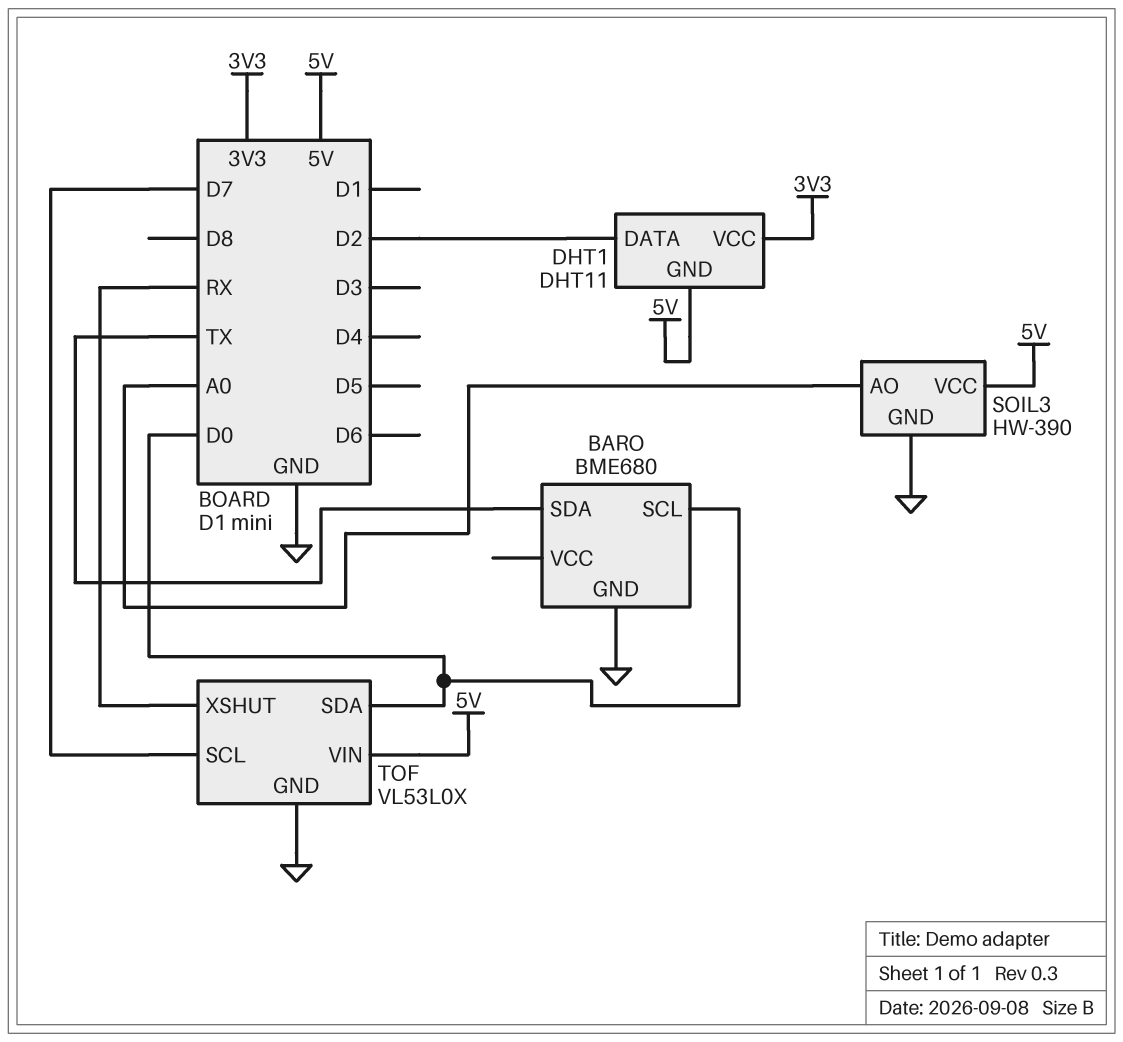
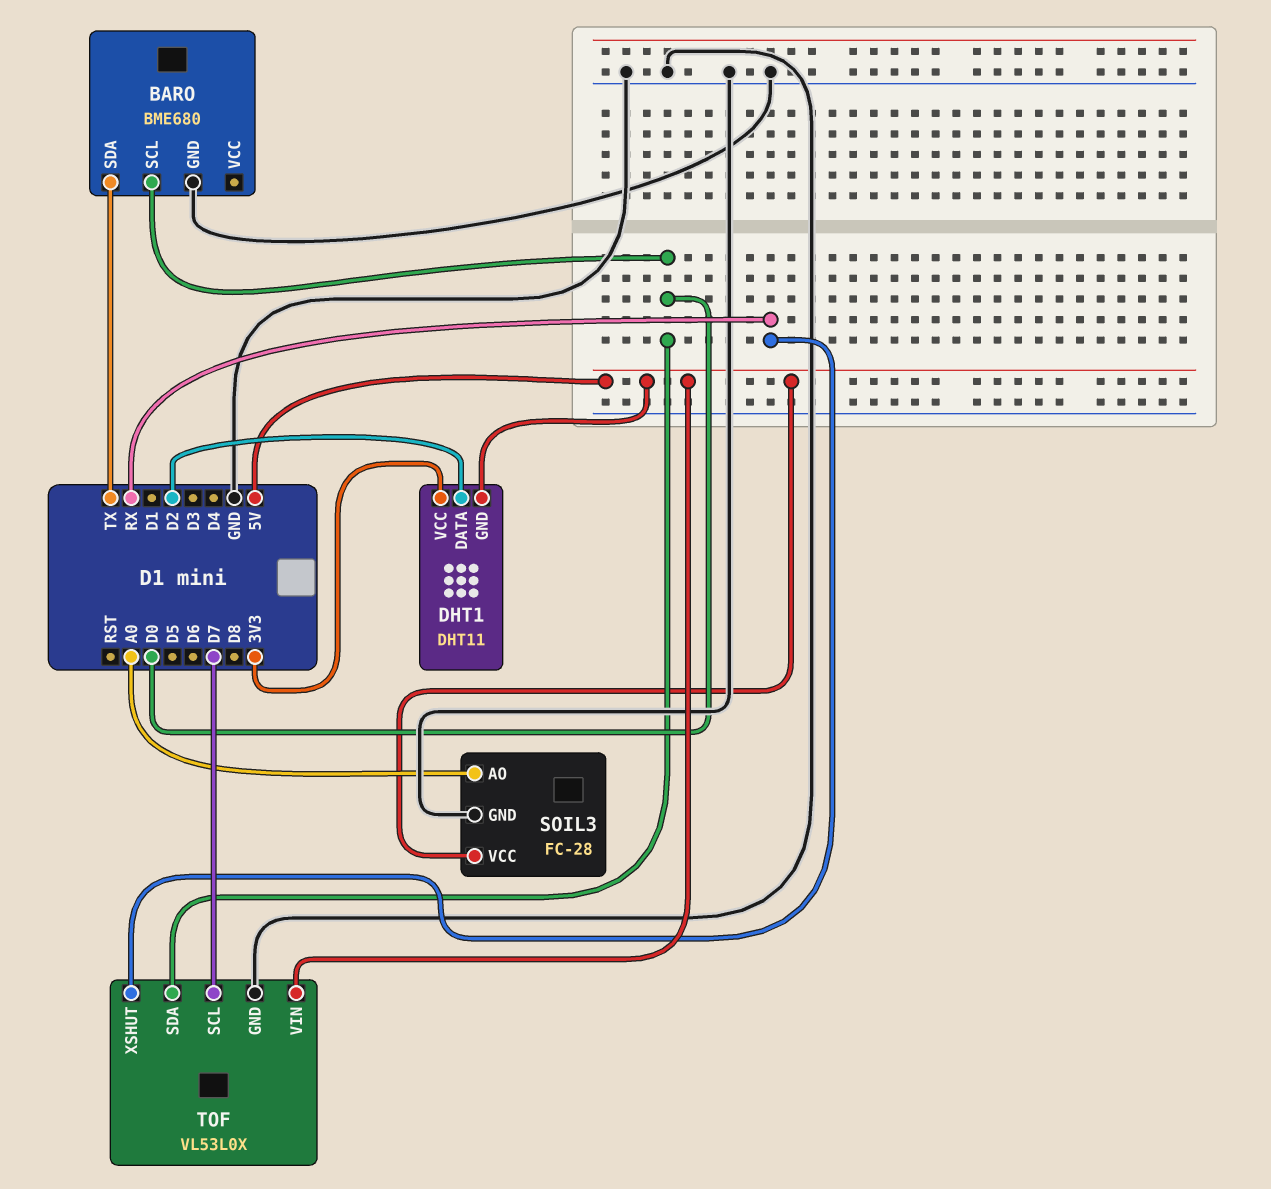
SOIL3: HW-390 -> FC-28

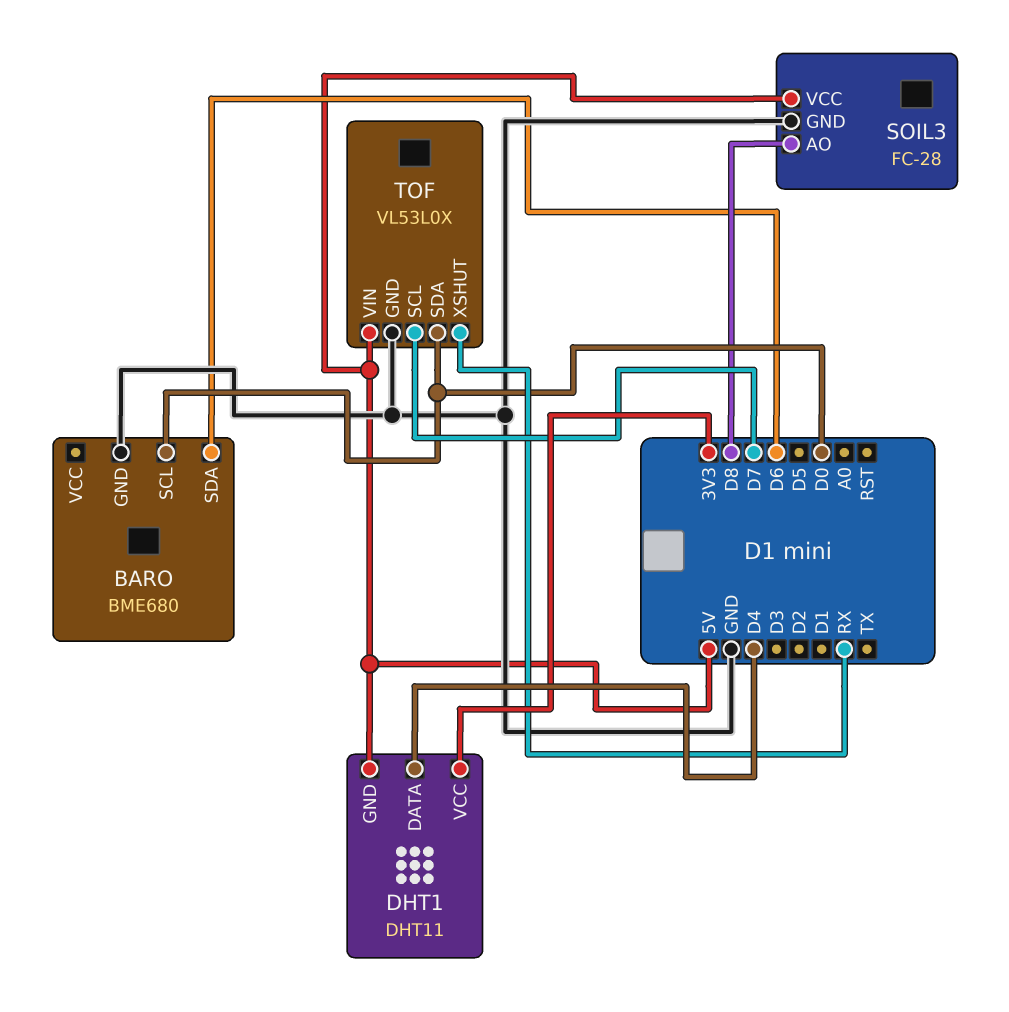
BARO pin SDA: TX -> D6
DHT1 pin DATA: D2 -> D4
SOIL3 pin AO: A0 -> D8

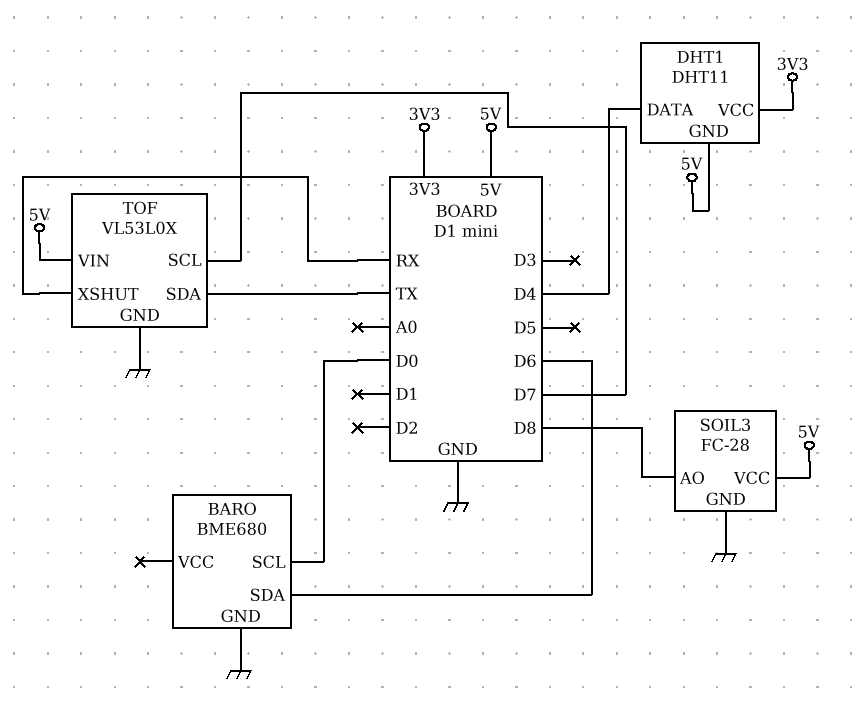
TOF pin SDA: D0 -> TX

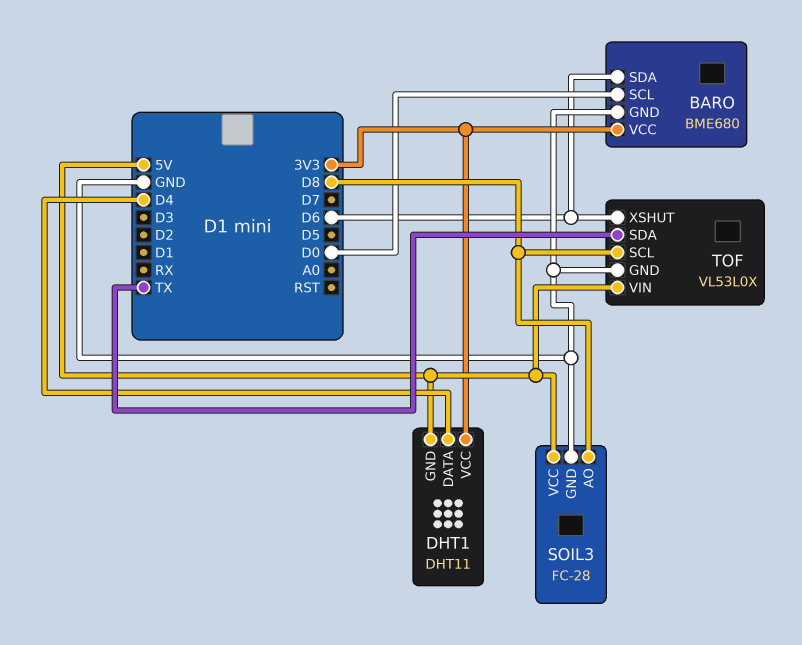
BARO pin VCC: none -> 3V3
TOF pin SCL: D7 -> D8
TOF pin XSHUT: RX -> D6

